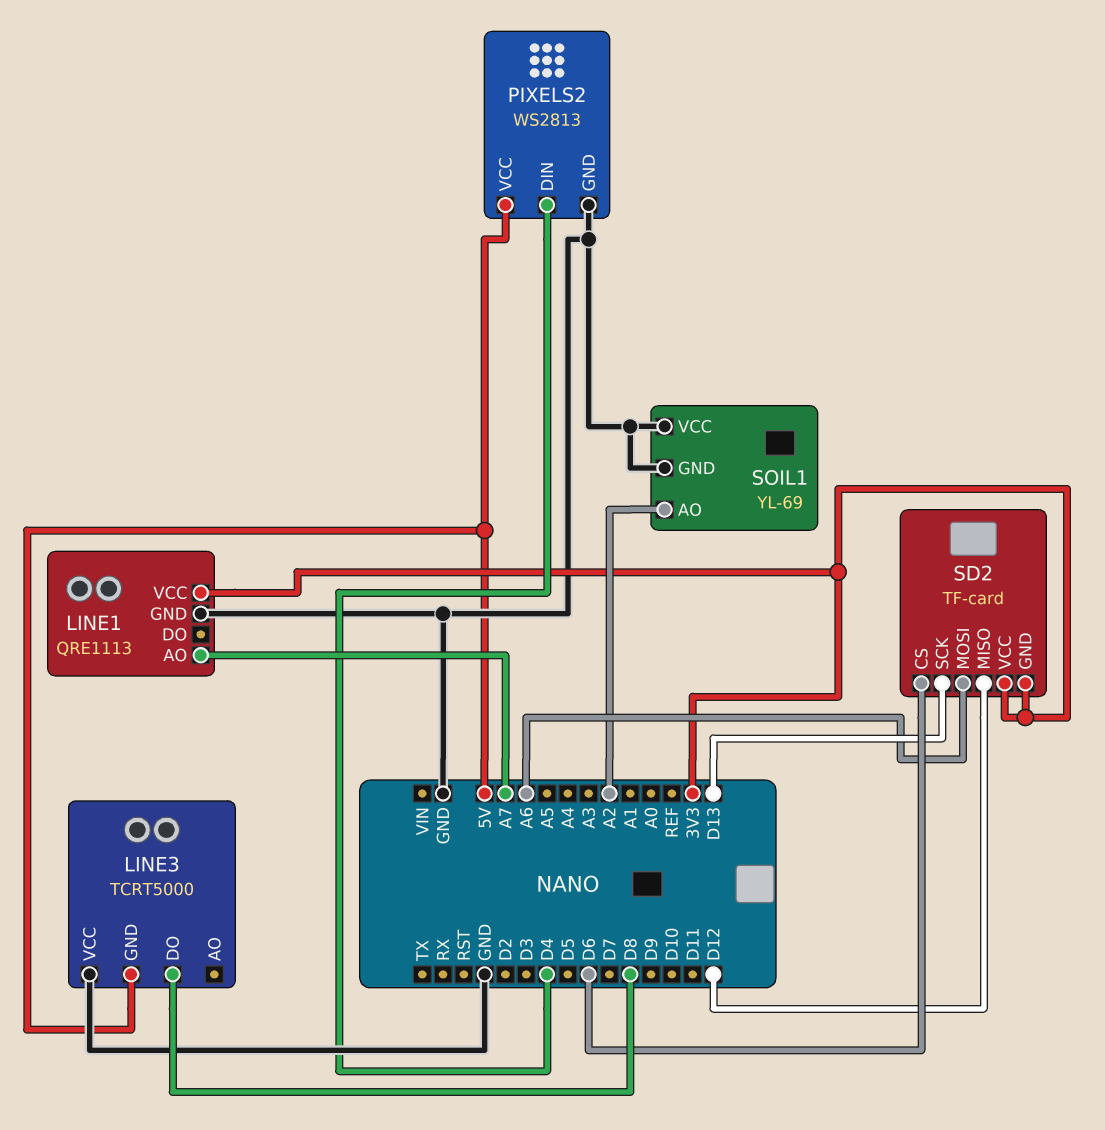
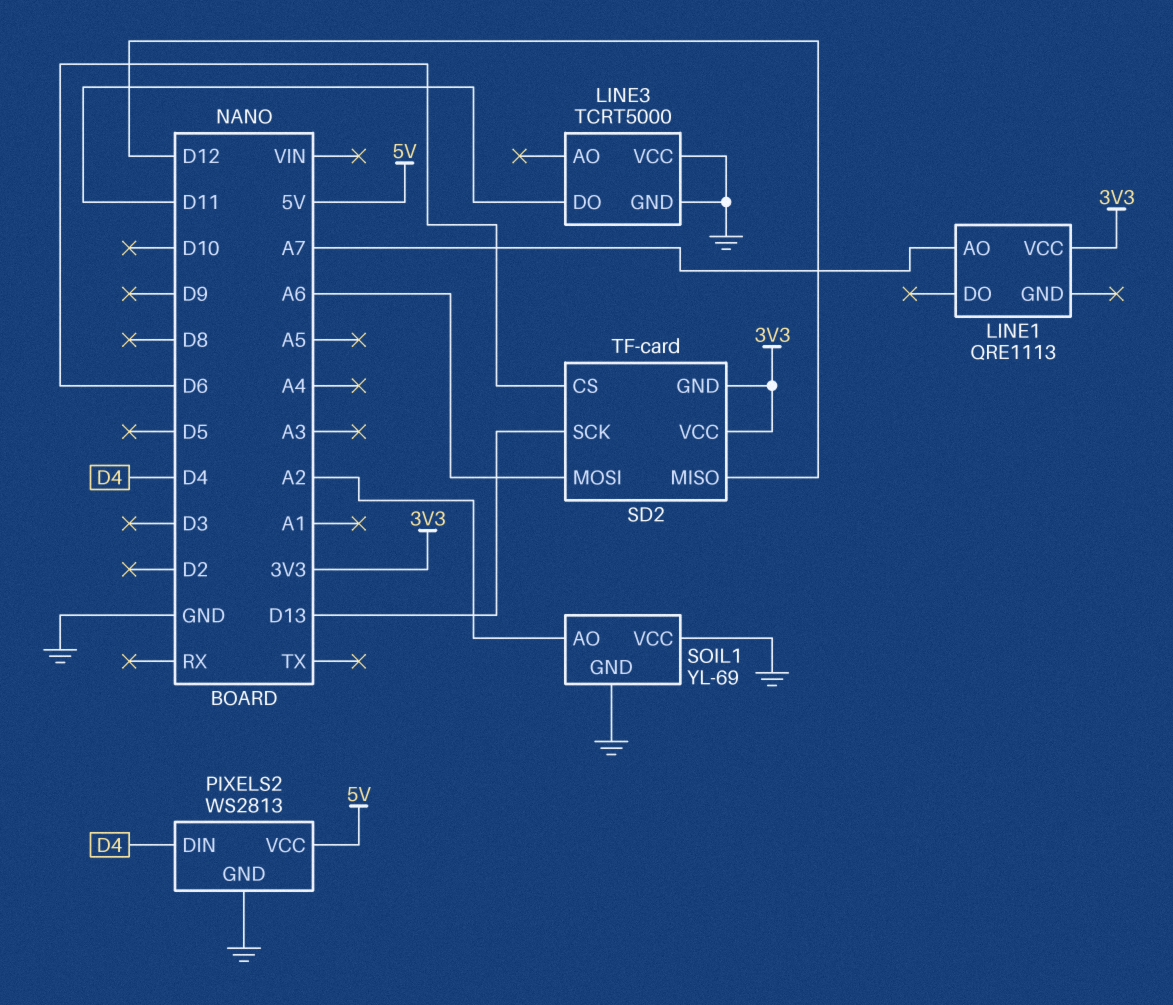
LINE1 pin GND: GND -> none
LINE3 pin DO: D8 -> D11
LINE3 pin GND: 5V -> GND

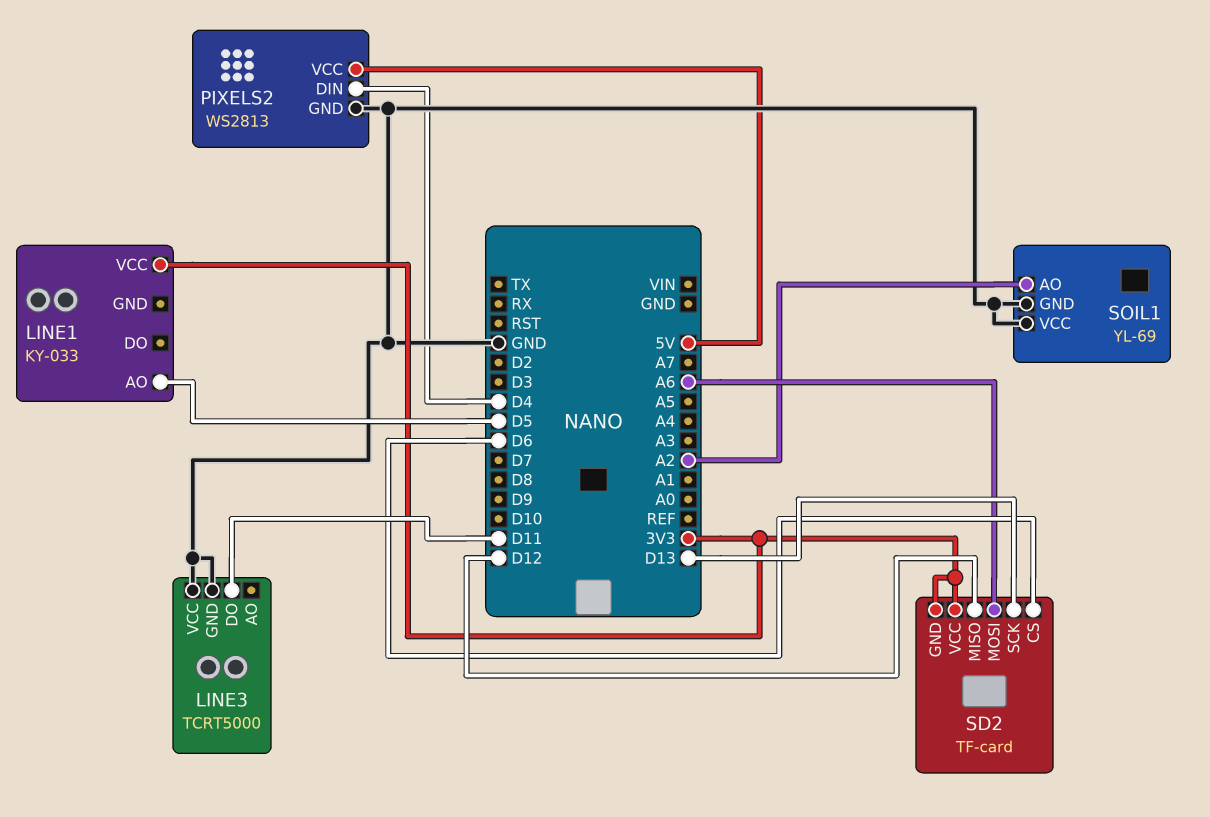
LINE1: QRE1113 -> KY-033
LINE1 pin AO: A7 -> D5

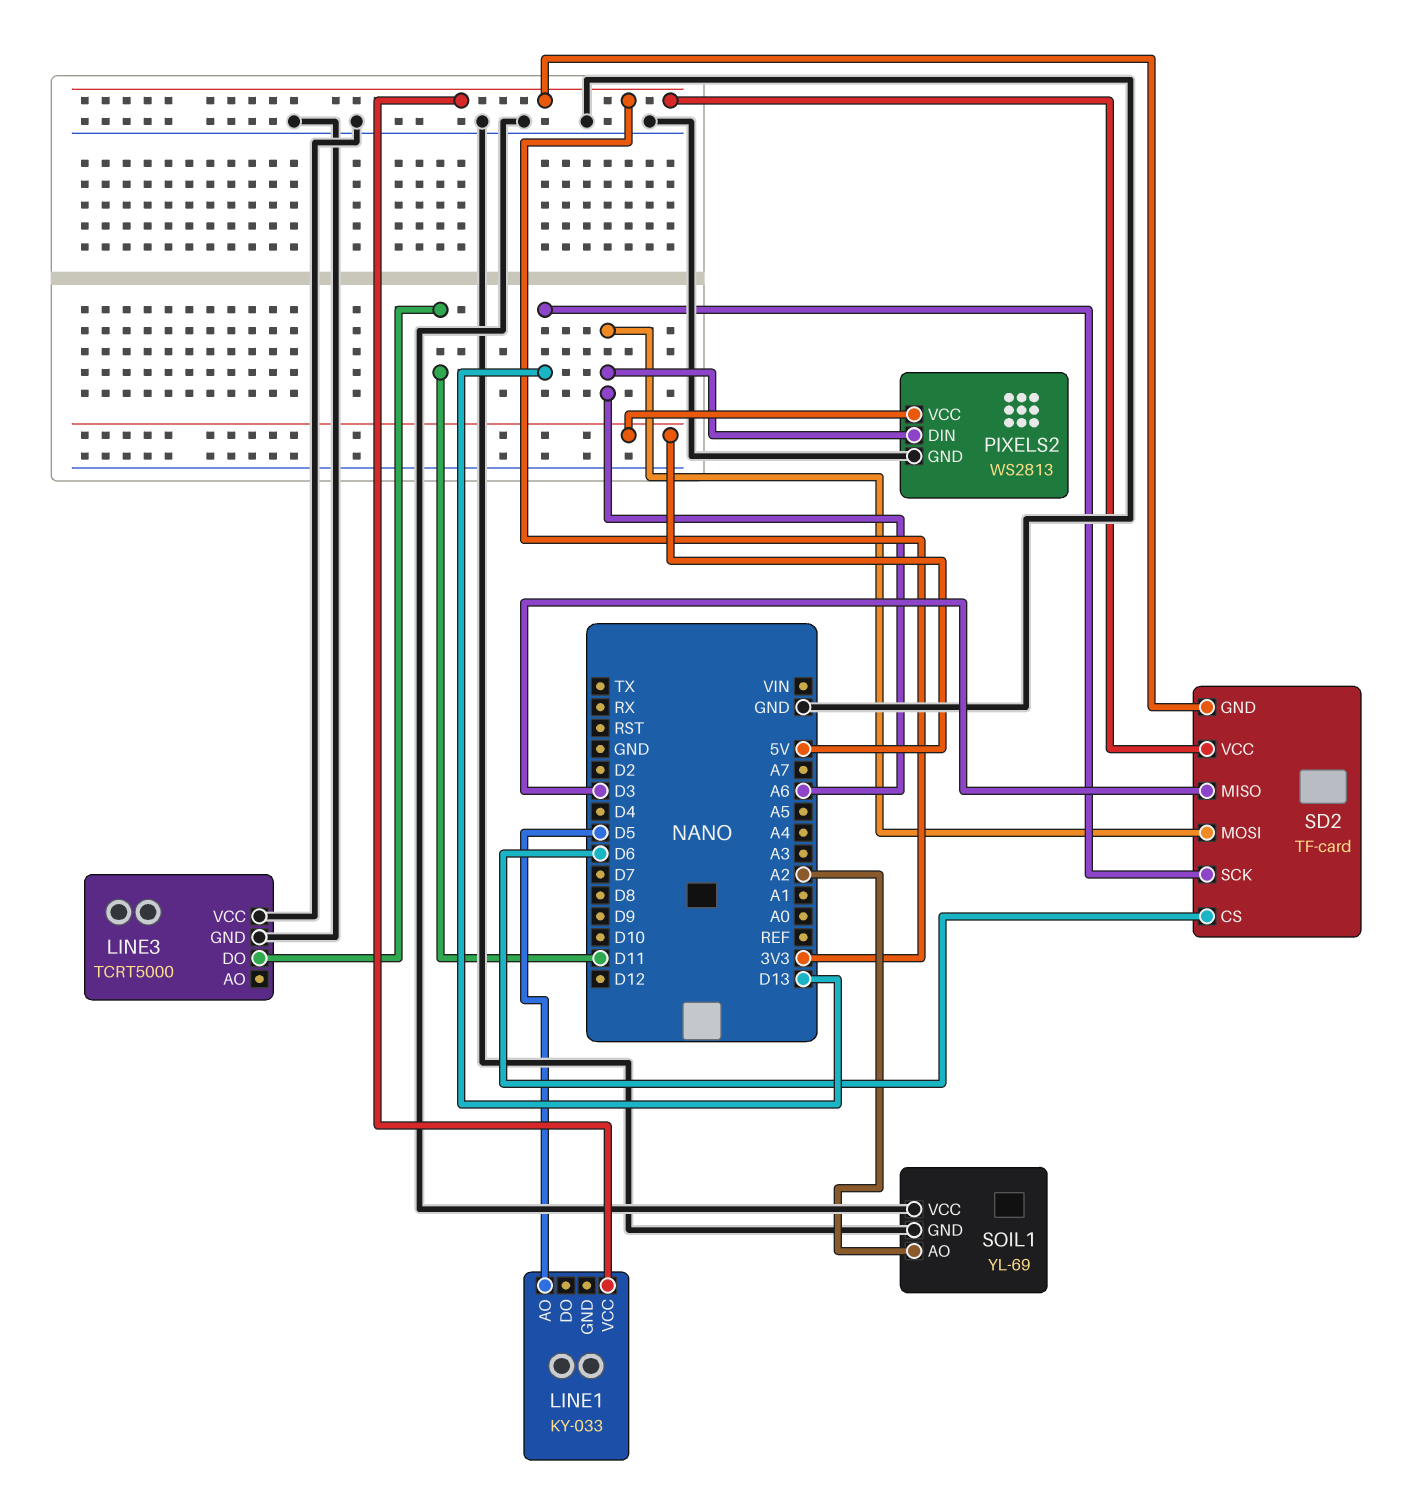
PIXELS2 pin DIN: D4 -> A6
SD2 pin MISO: D12 -> D3

